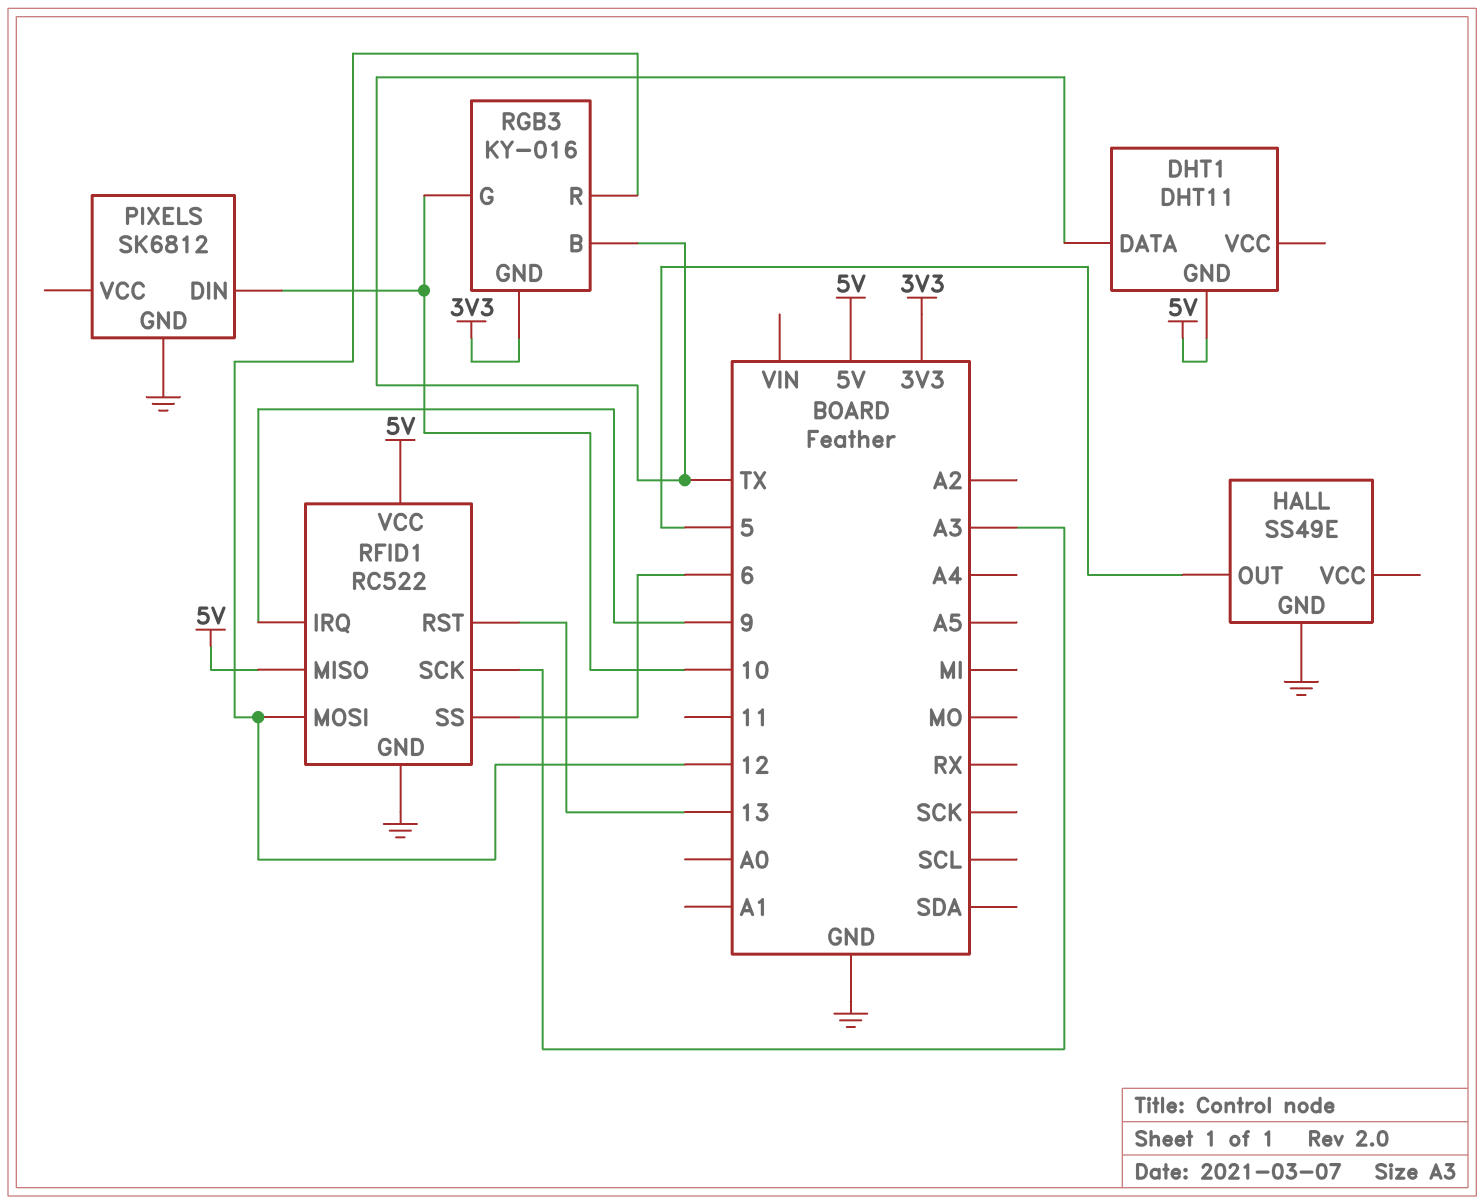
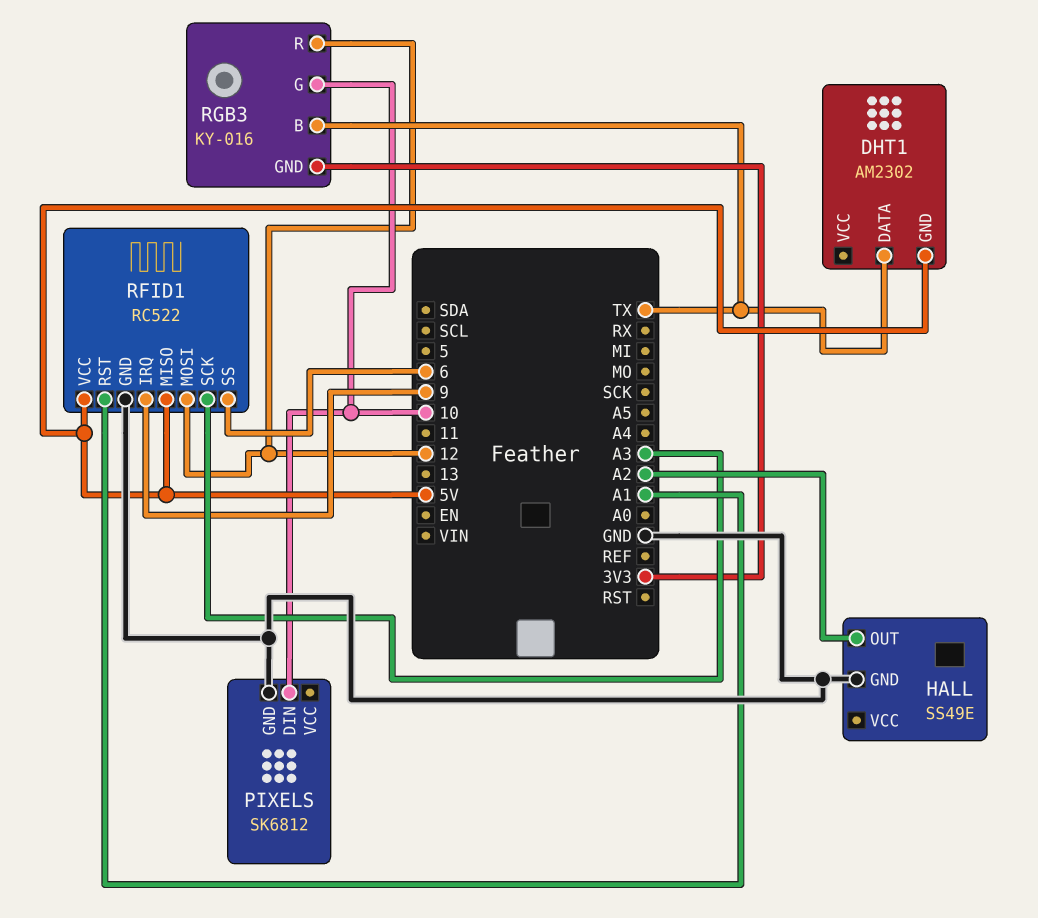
DHT1: DHT11 -> AM2302
HALL pin OUT: 5 -> A2
RFID1 pin RST: 13 -> A1

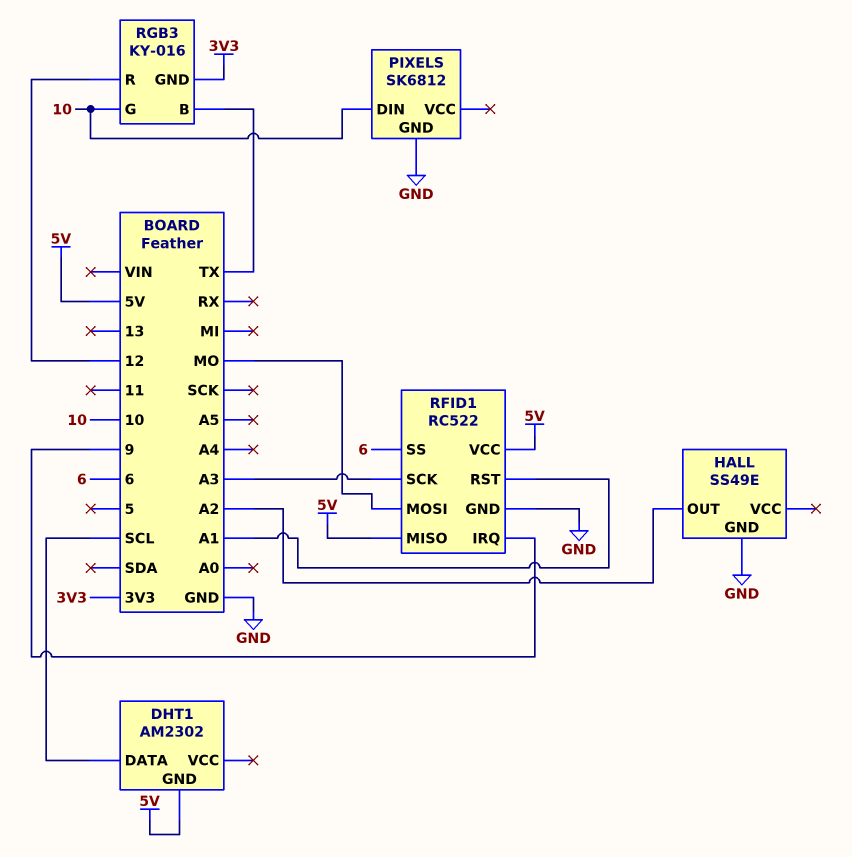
DHT1 pin DATA: TX -> SCL
RFID1 pin MOSI: 12 -> MO

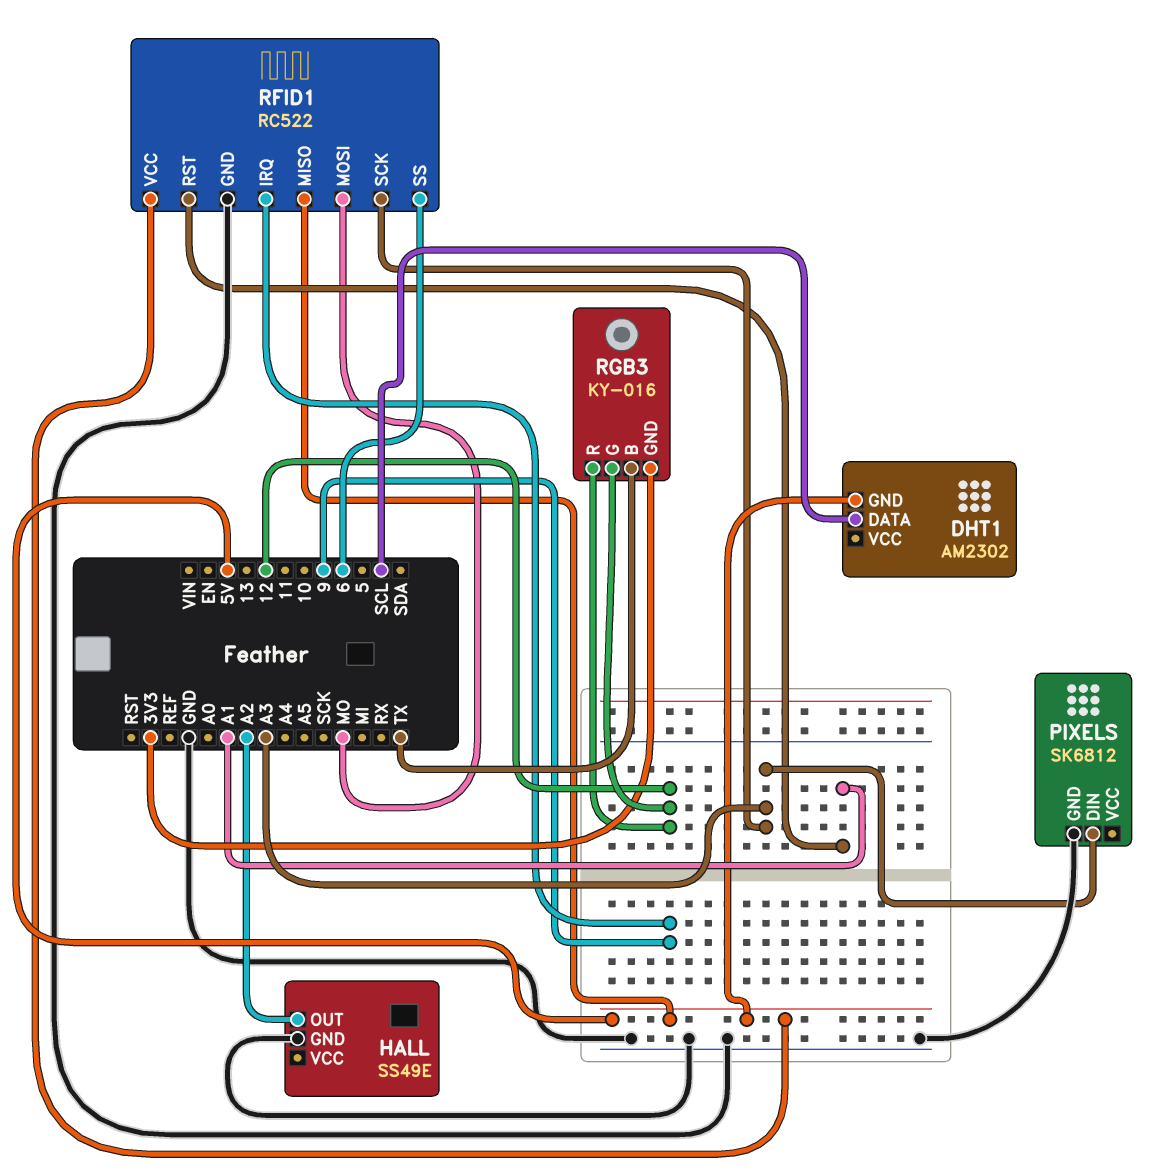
PIXELS pin DIN: 10 -> A3
RGB3 pin G: 10 -> 12

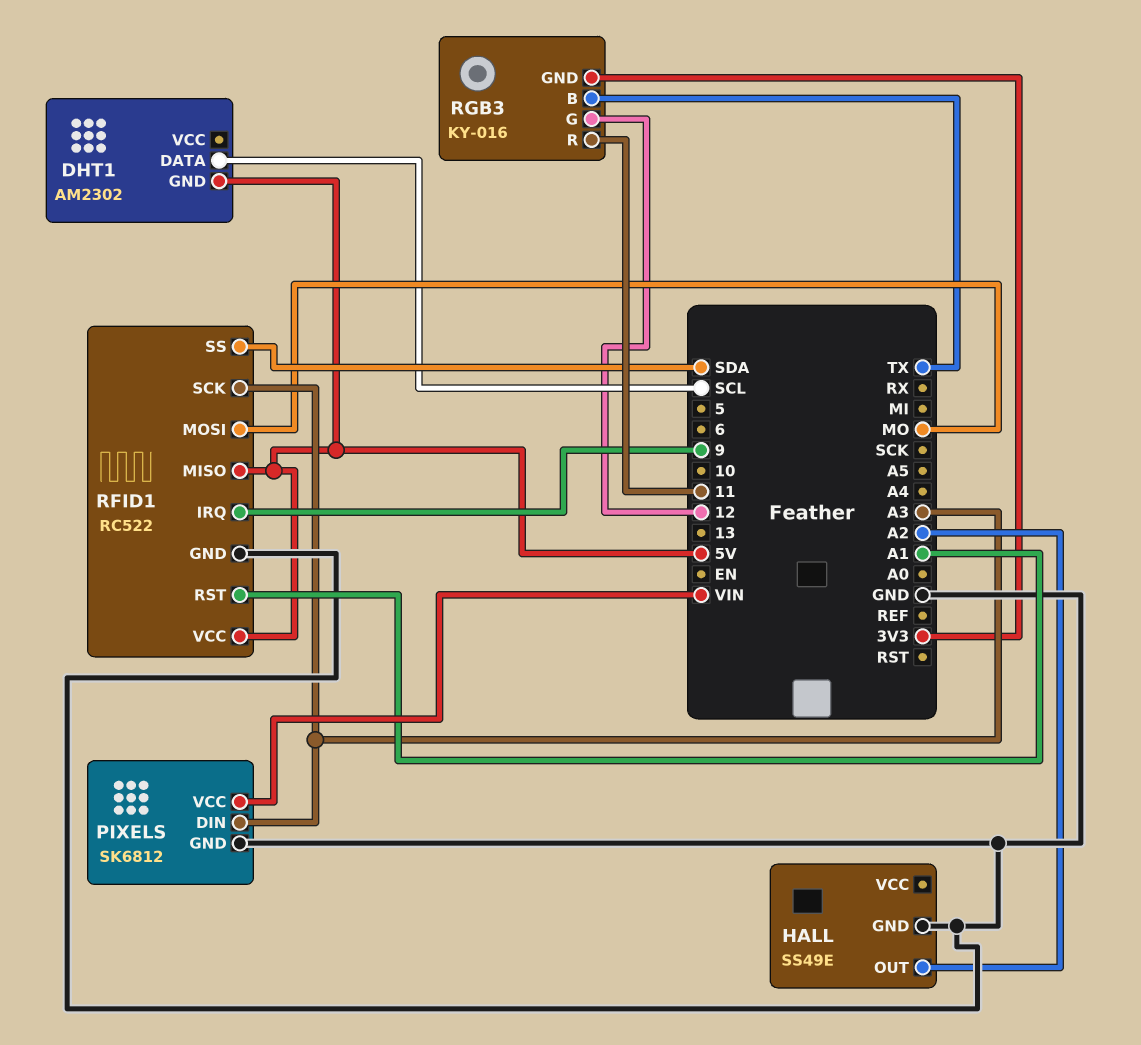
PIXELS pin VCC: none -> VIN
RFID1 pin SS: 6 -> SDA
RGB3 pin R: 12 -> 11

